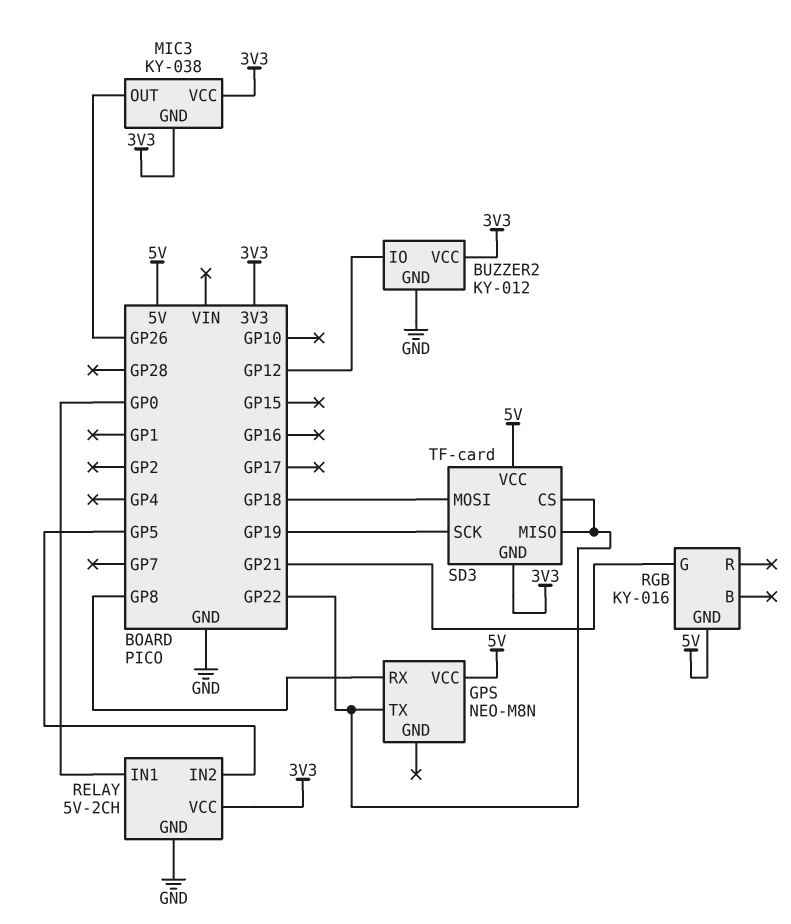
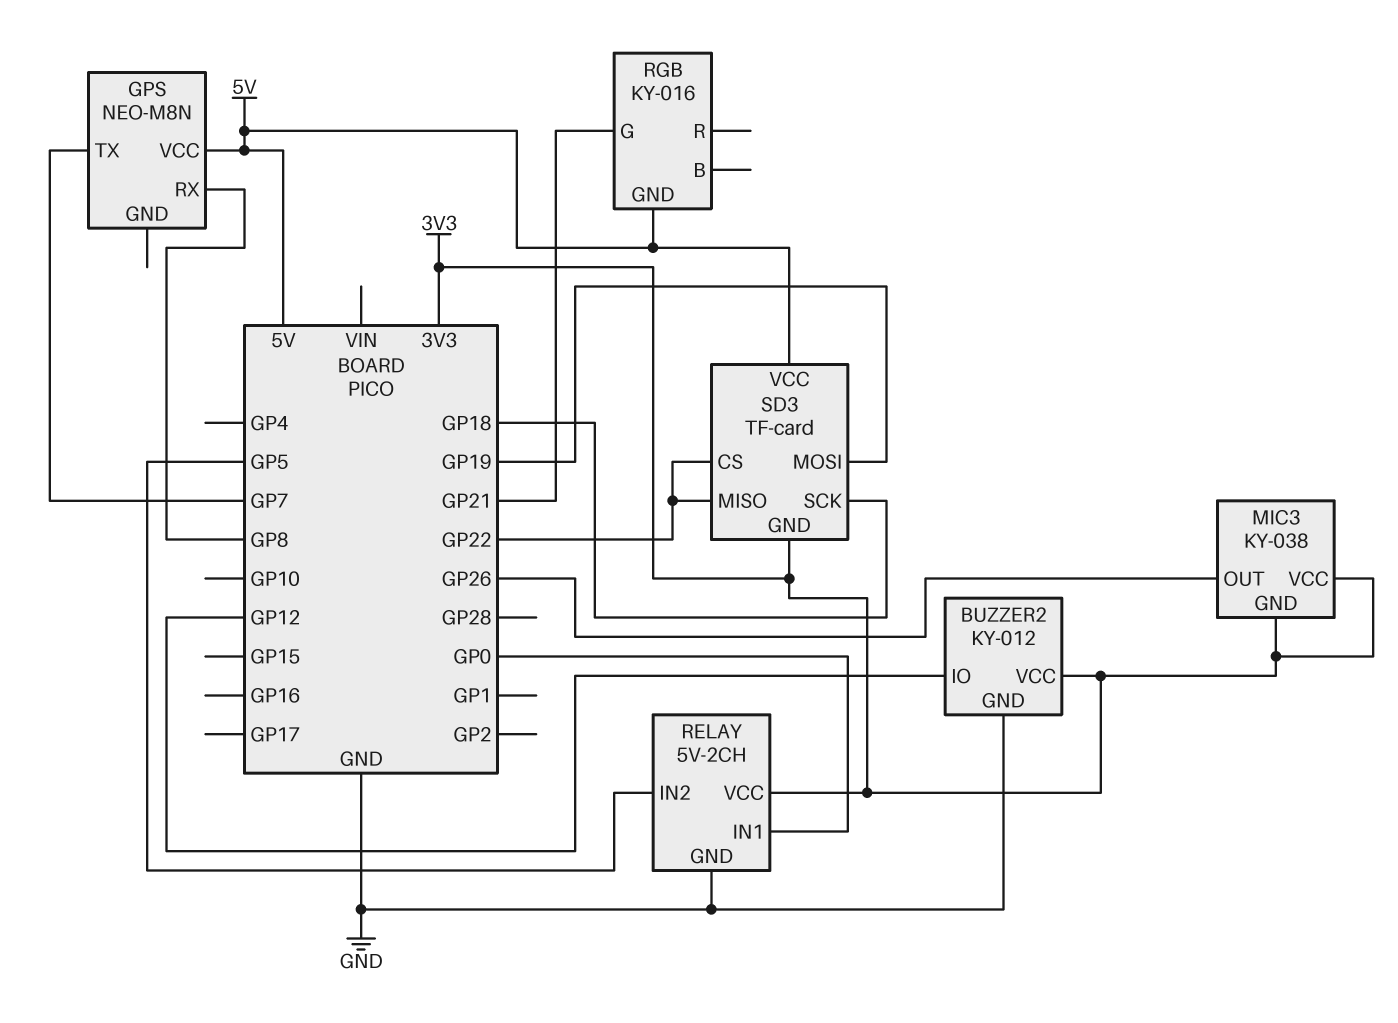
GPS pin TX: GP22 -> GP7
SD3 pin MOSI: GP18 -> GP19
SD3 pin SCK: GP19 -> GP18

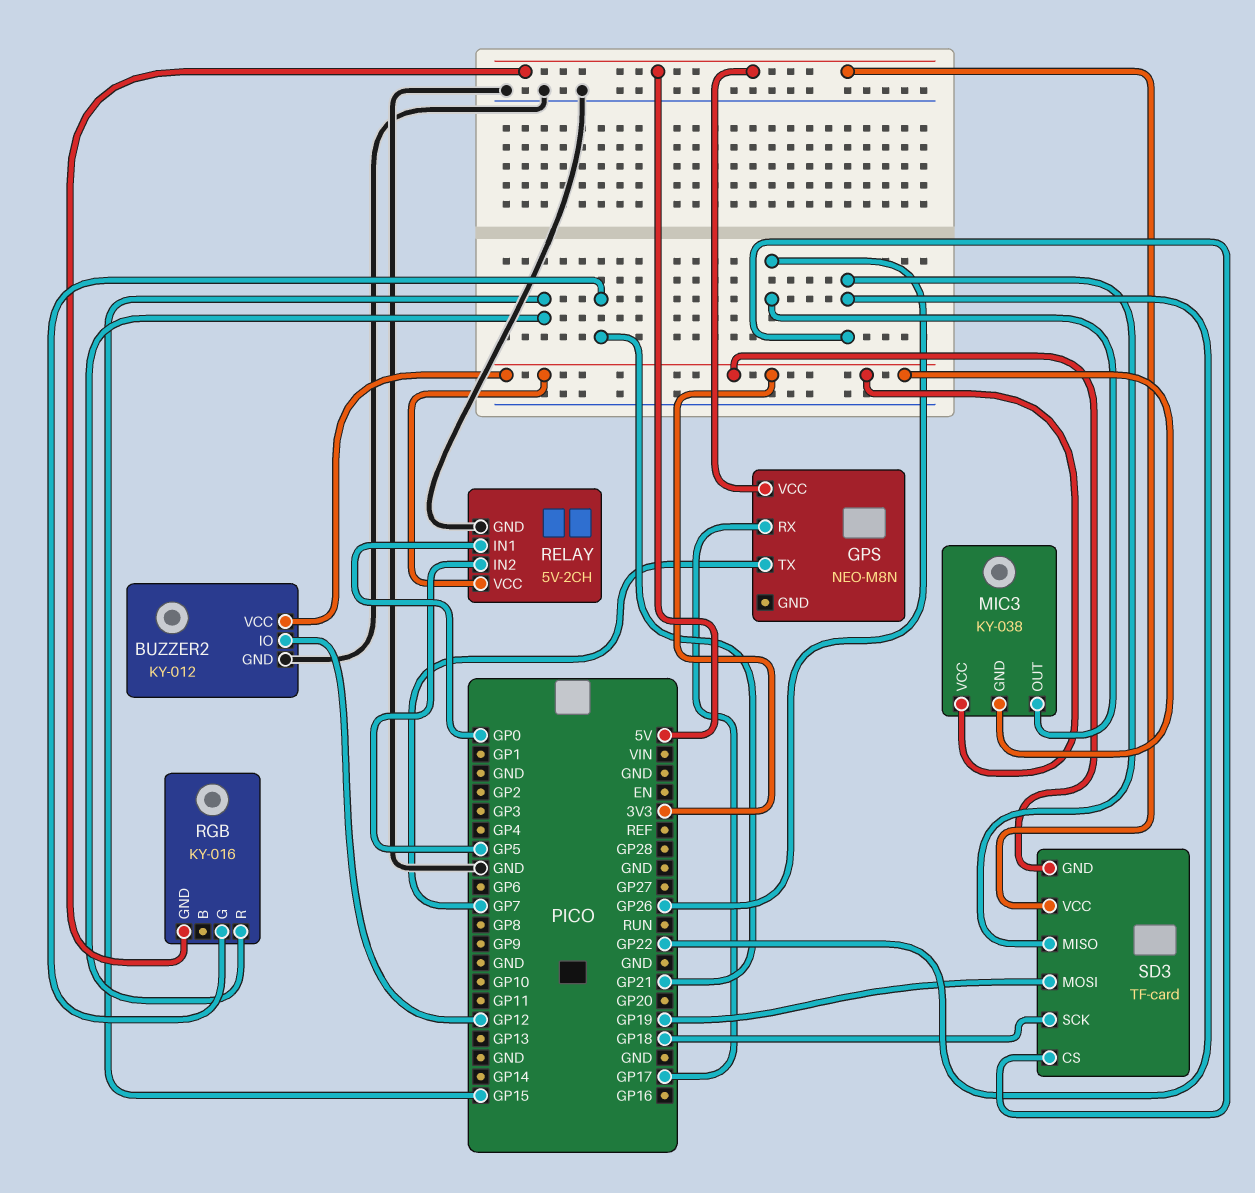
GPS pin RX: GP8 -> GP17
RGB pin R: none -> GP15

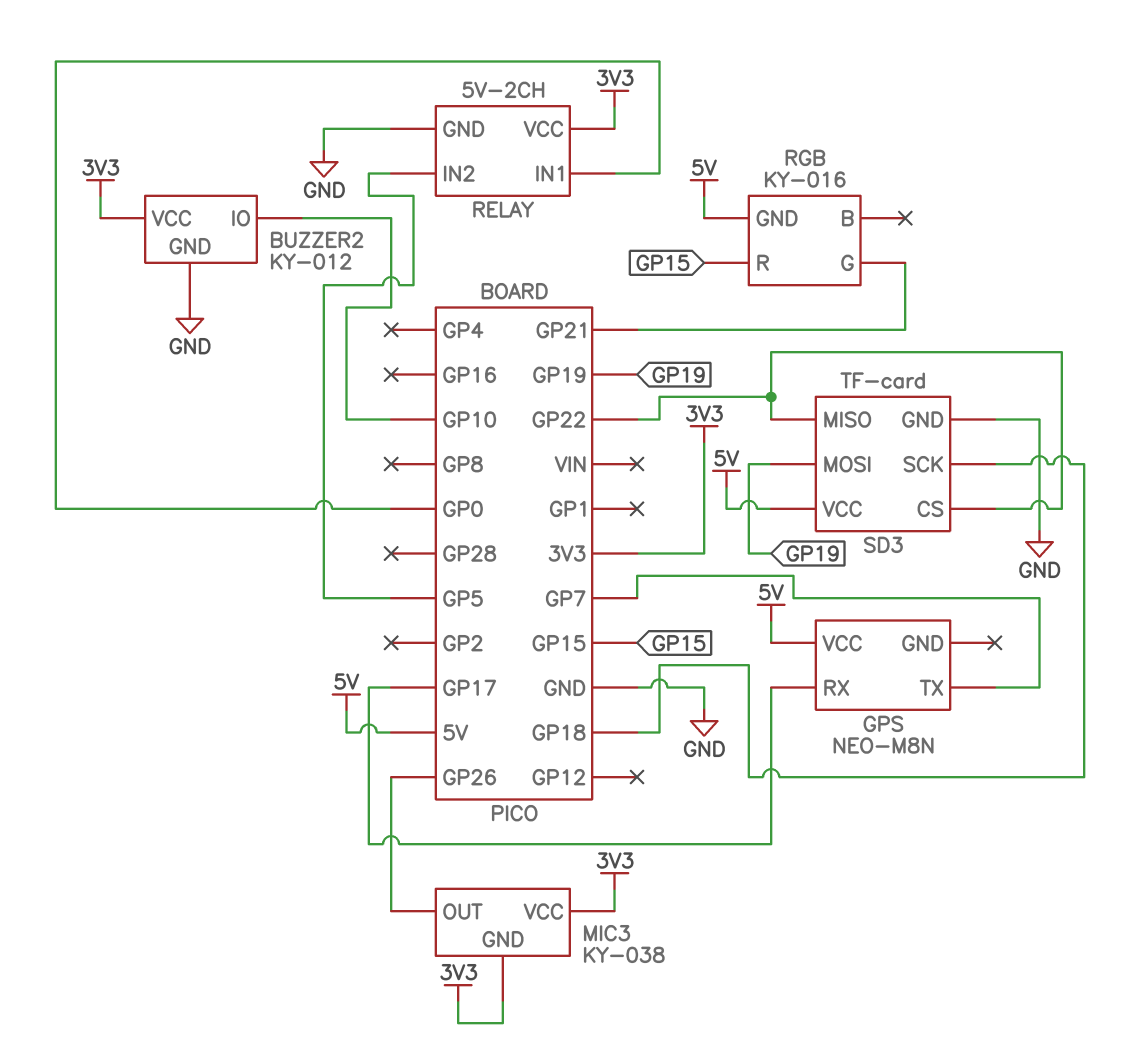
BUZZER2 pin IO: GP12 -> GP10
SD3 pin GND: 3V3 -> GND

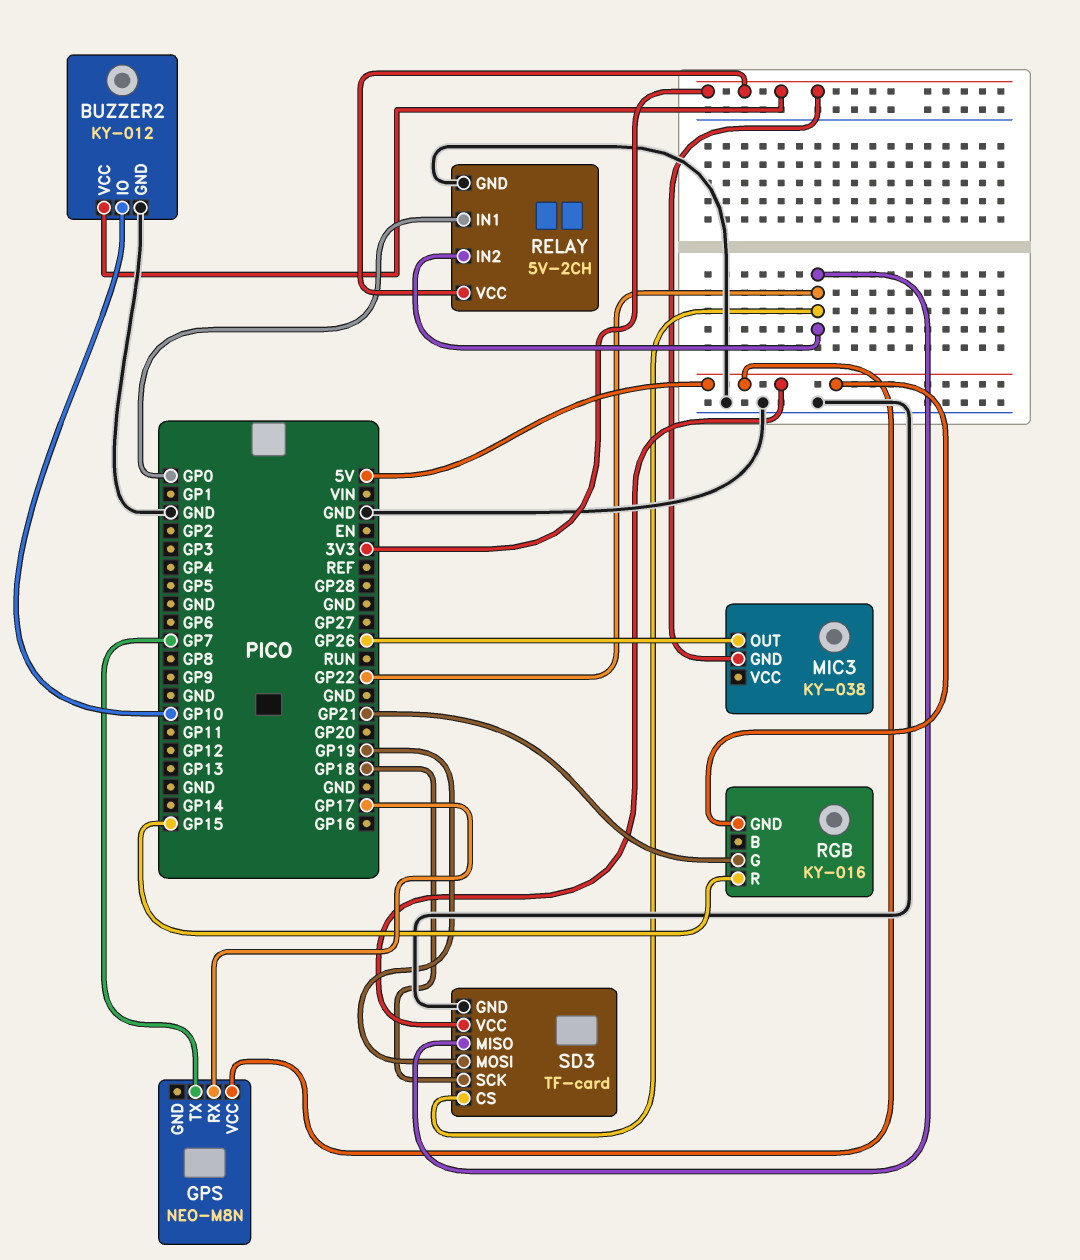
MIC3 pin VCC: 3V3 -> none
RELAY pin IN2: GP5 -> GP22

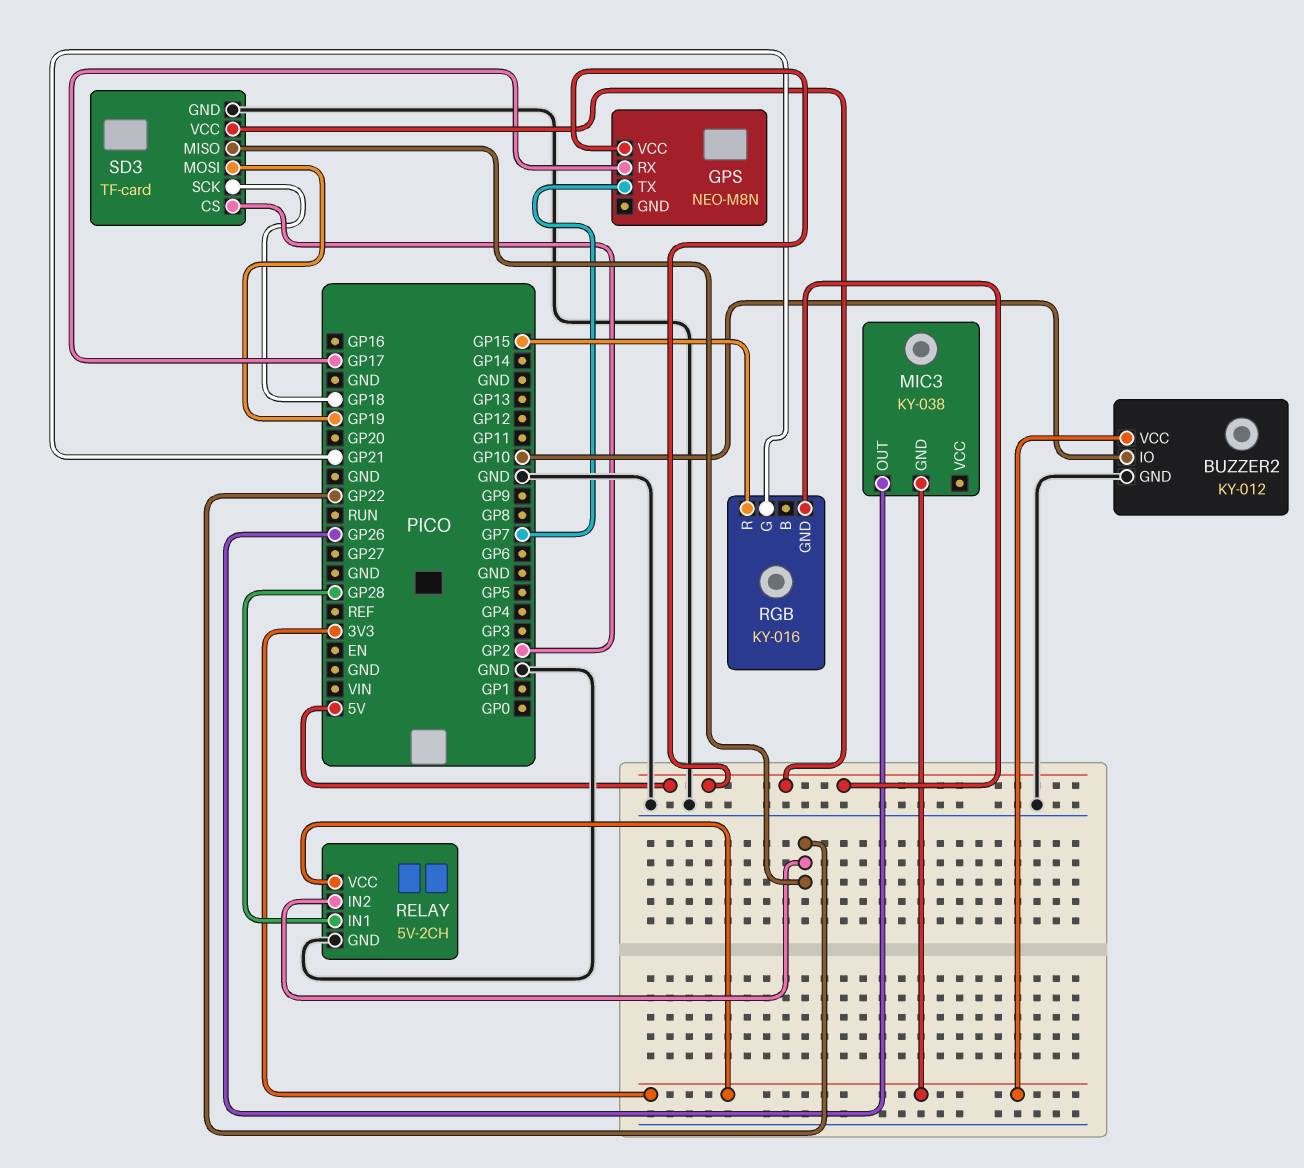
RELAY pin IN1: GP0 -> GP28
SD3 pin CS: GP22 -> GP2

